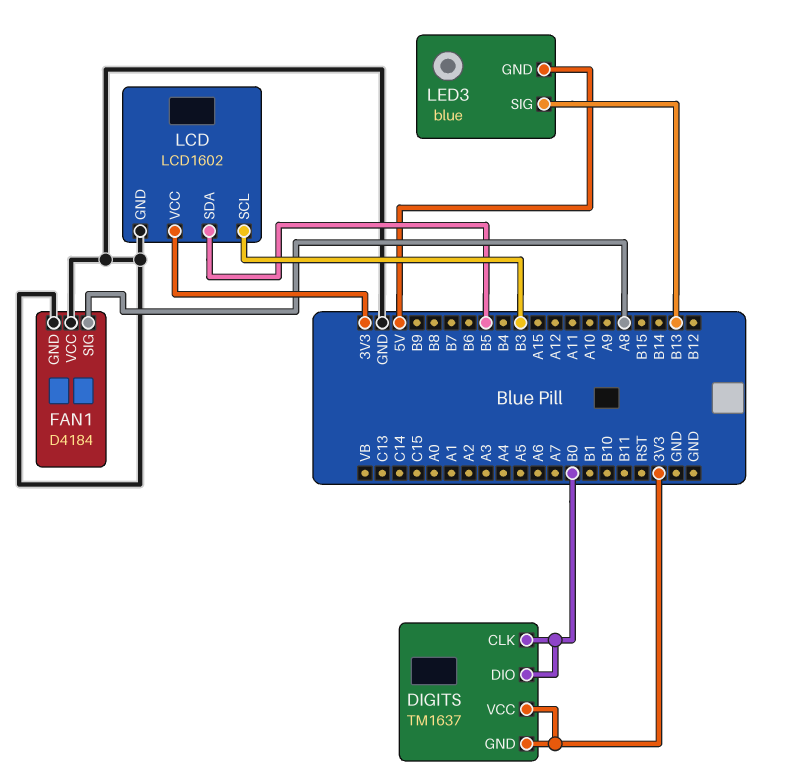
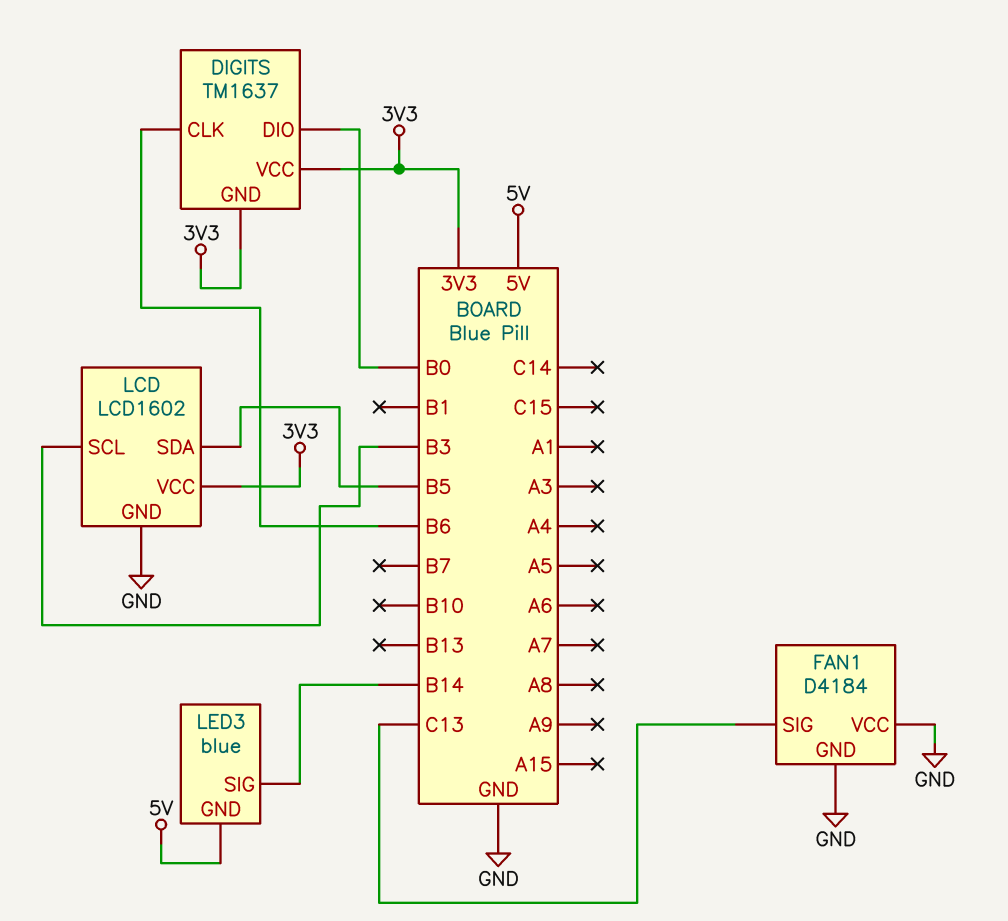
DIGITS pin CLK: B0 -> B6
FAN1 pin SIG: A8 -> C13
LED3 pin SIG: B13 -> B14

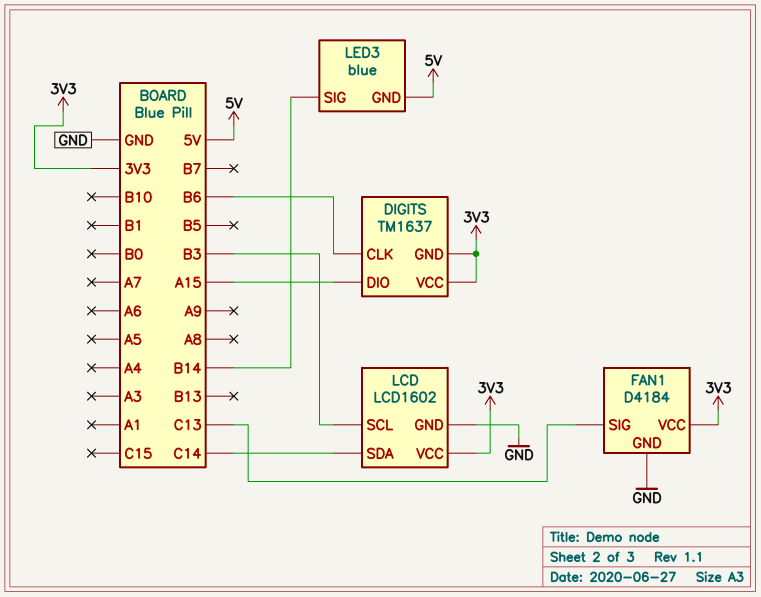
DIGITS pin DIO: B0 -> A15
FAN1 pin VCC: GND -> 3V3
LCD pin SDA: B5 -> C14

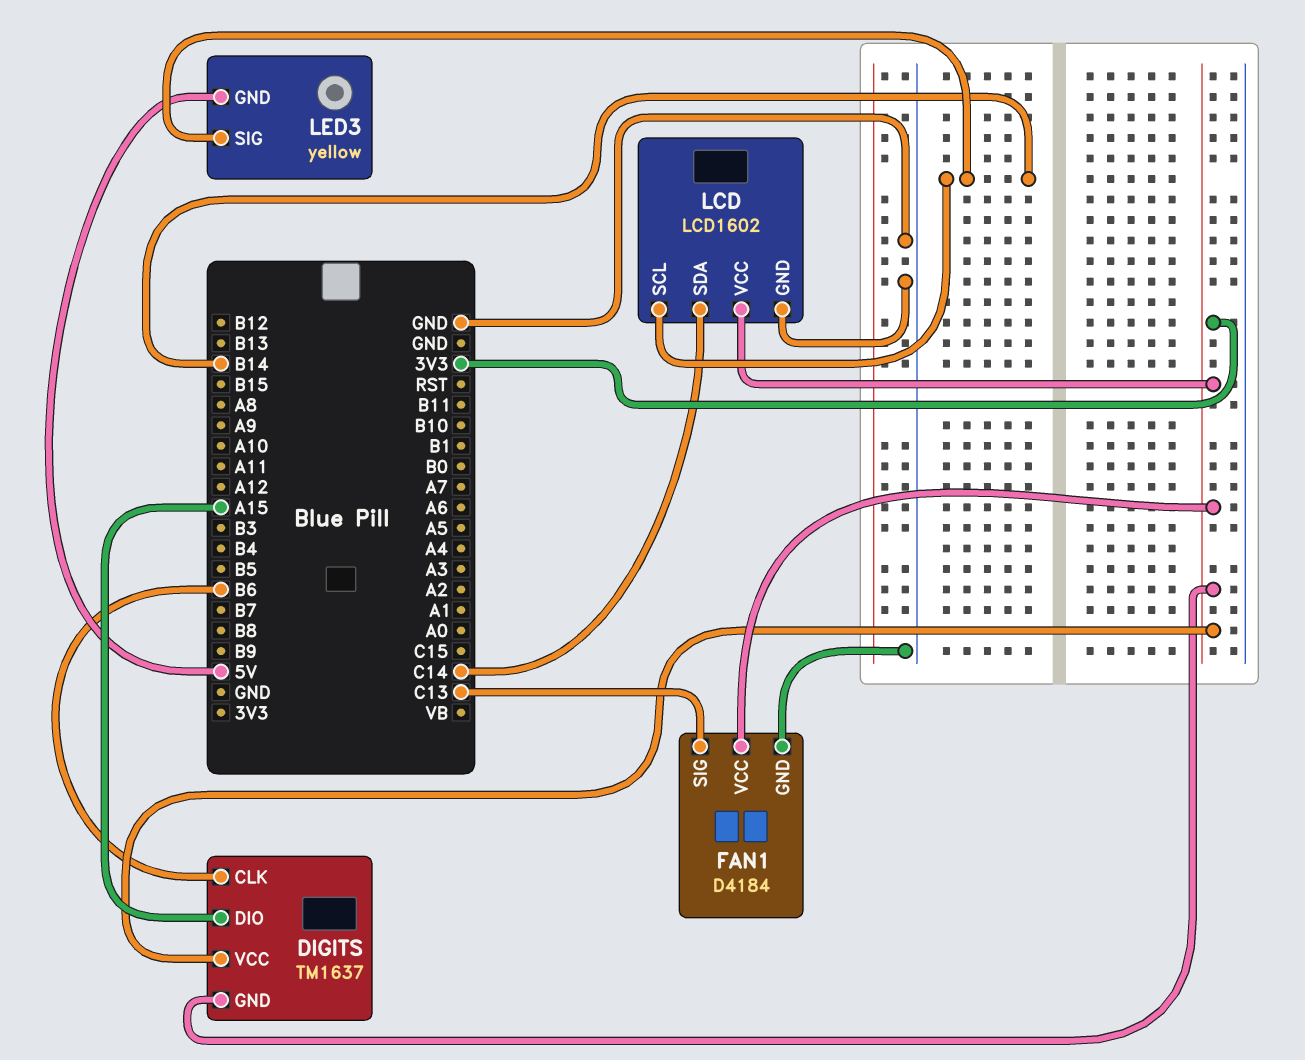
LCD pin SCL: B3 -> B14
LED3: blue -> yellow

